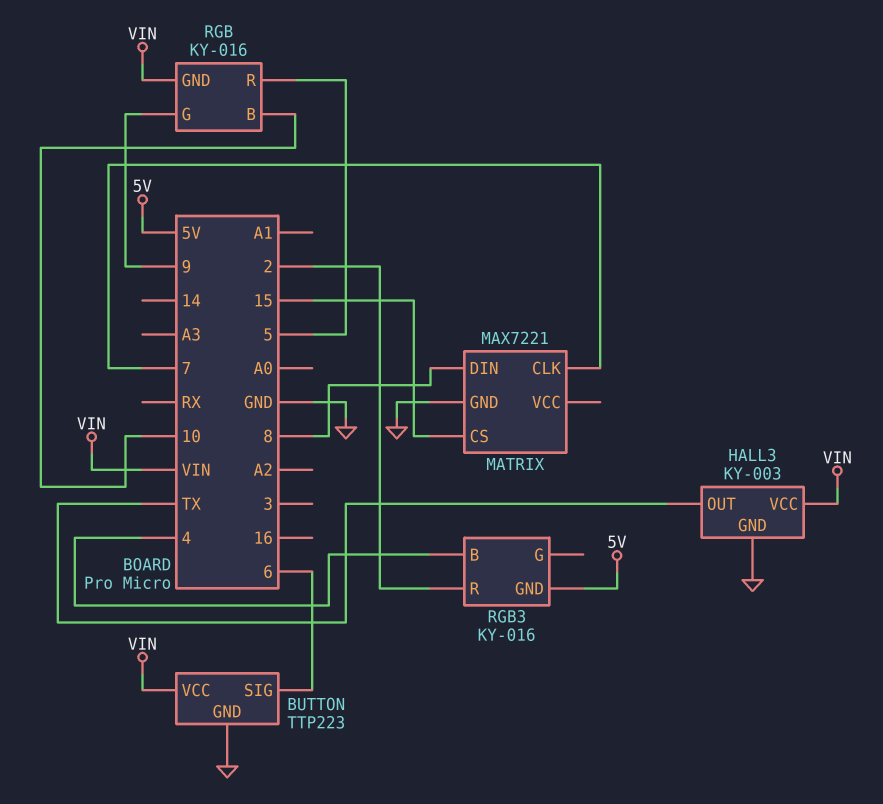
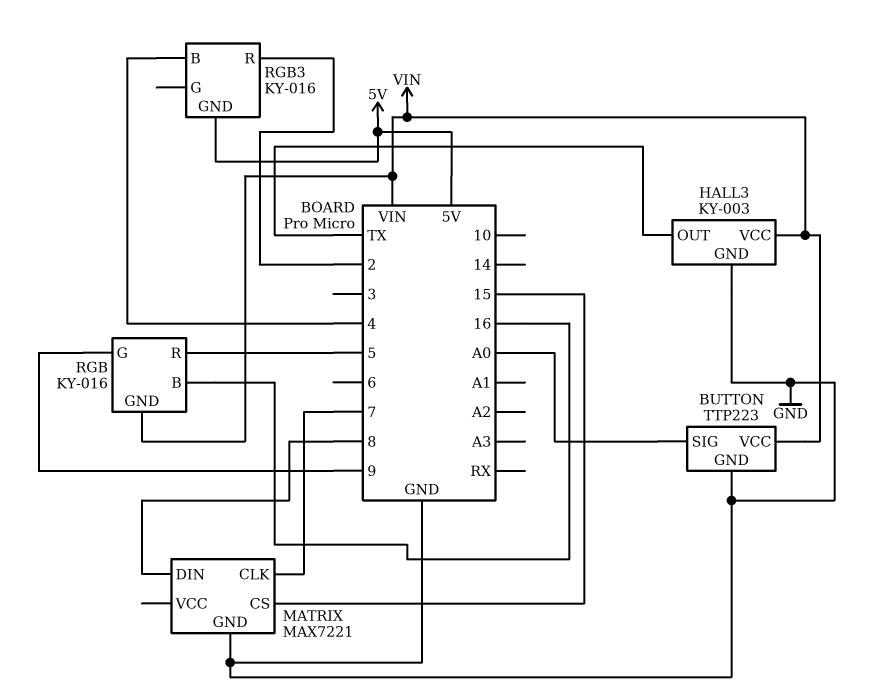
BUTTON pin SIG: 6 -> A0
RGB pin B: 10 -> 16

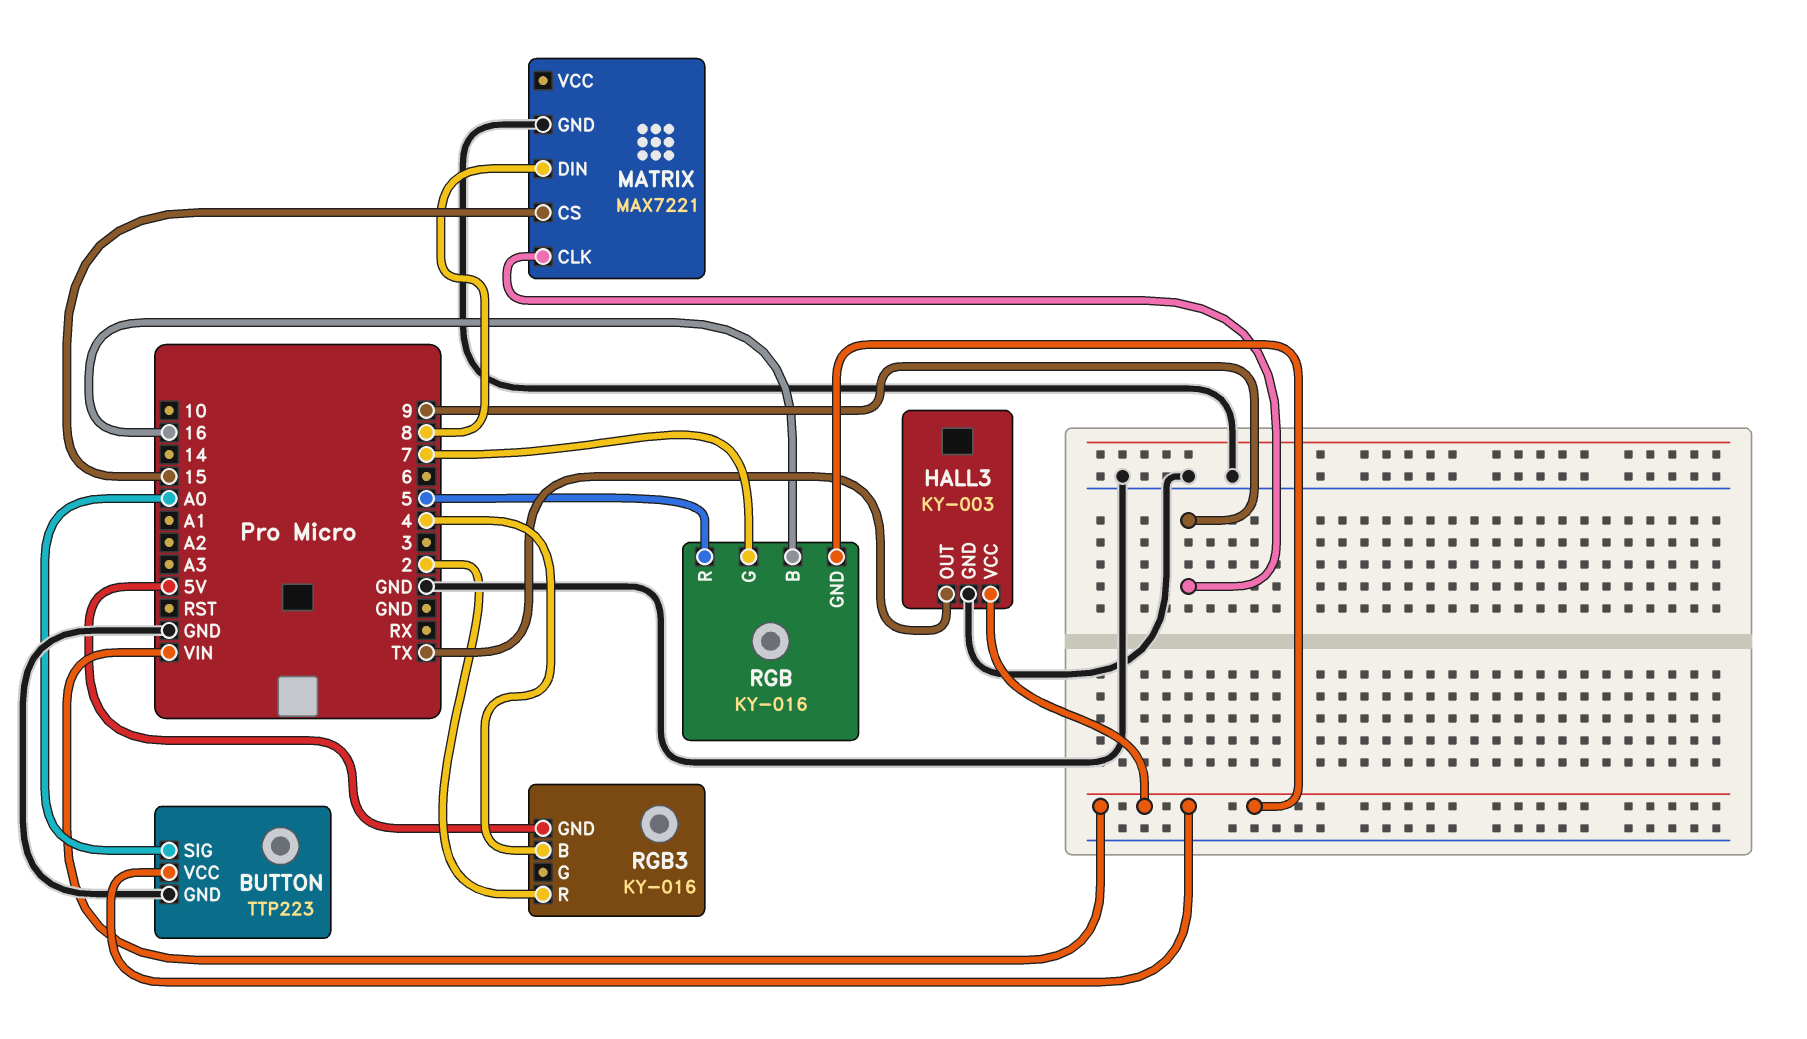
MATRIX pin CLK: 7 -> 9
RGB pin G: 9 -> 7

